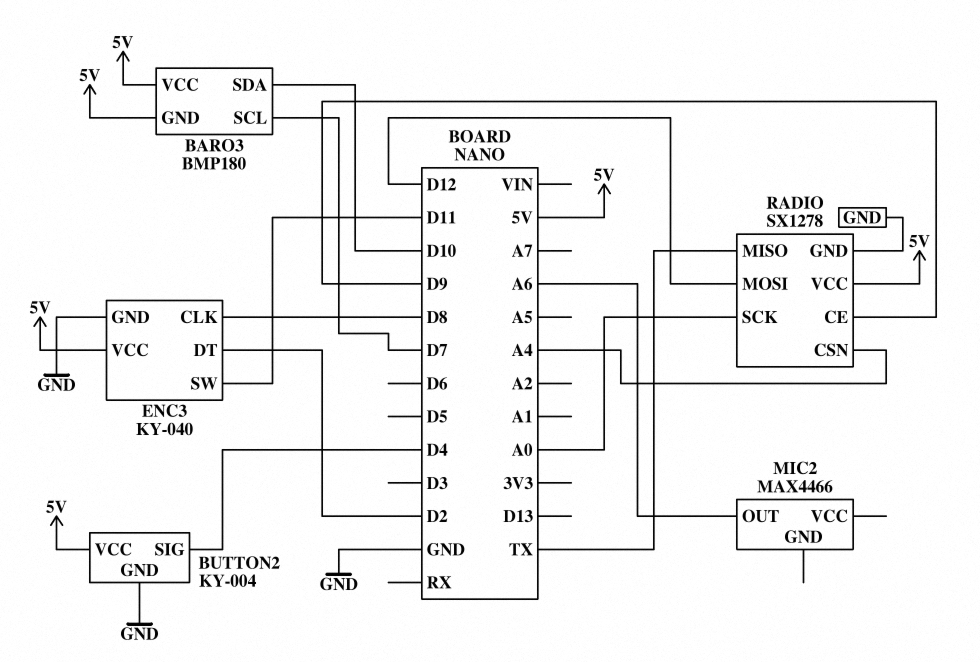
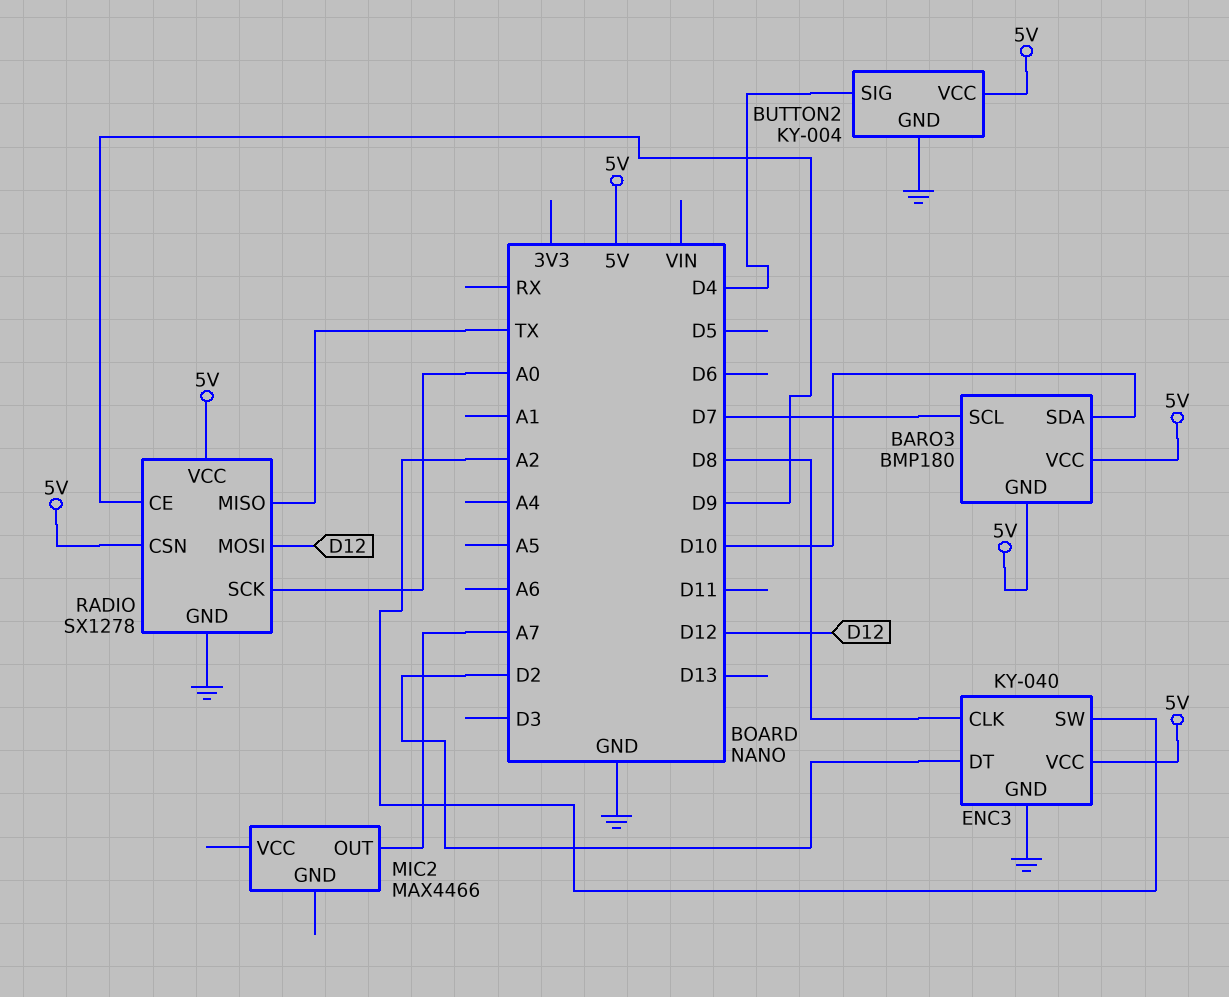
ENC3 pin SW: D11 -> A2
MIC2 pin OUT: A6 -> A7
RADIO pin CSN: A4 -> 5V

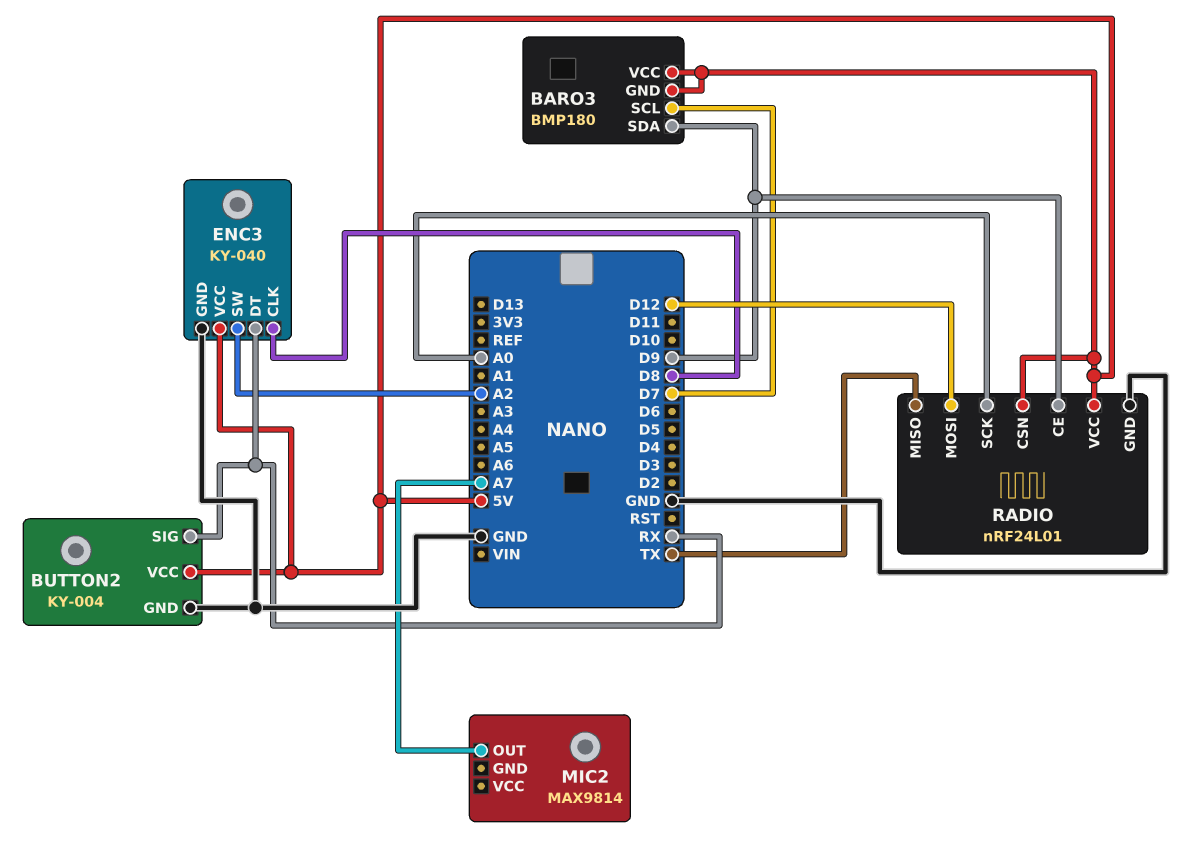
BARO3 pin SDA: D10 -> D9
BUTTON2 pin SIG: D4 -> RX
ENC3 pin DT: D2 -> RX
MIC2: MAX4466 -> MAX9814
RADIO: SX1278 -> nRF24L01

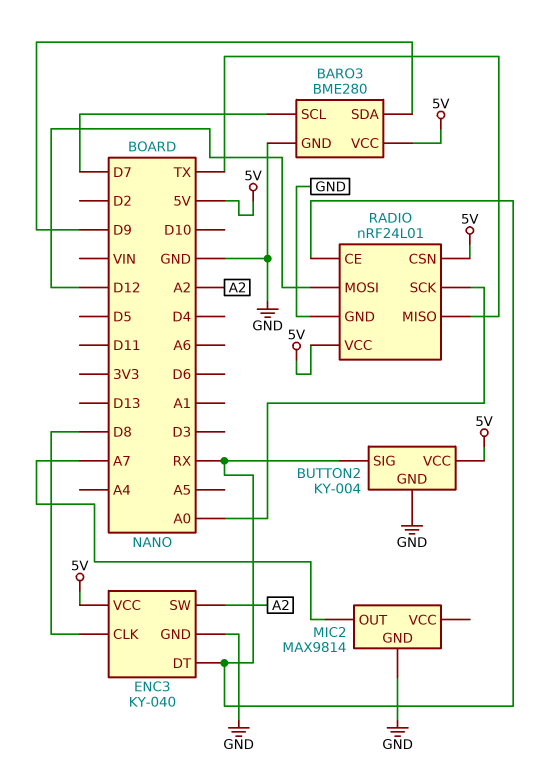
BARO3: BMP180 -> BME280
BARO3 pin GND: 5V -> GND
MIC2 pin GND: none -> GND
RADIO pin CE: D9 -> RX

